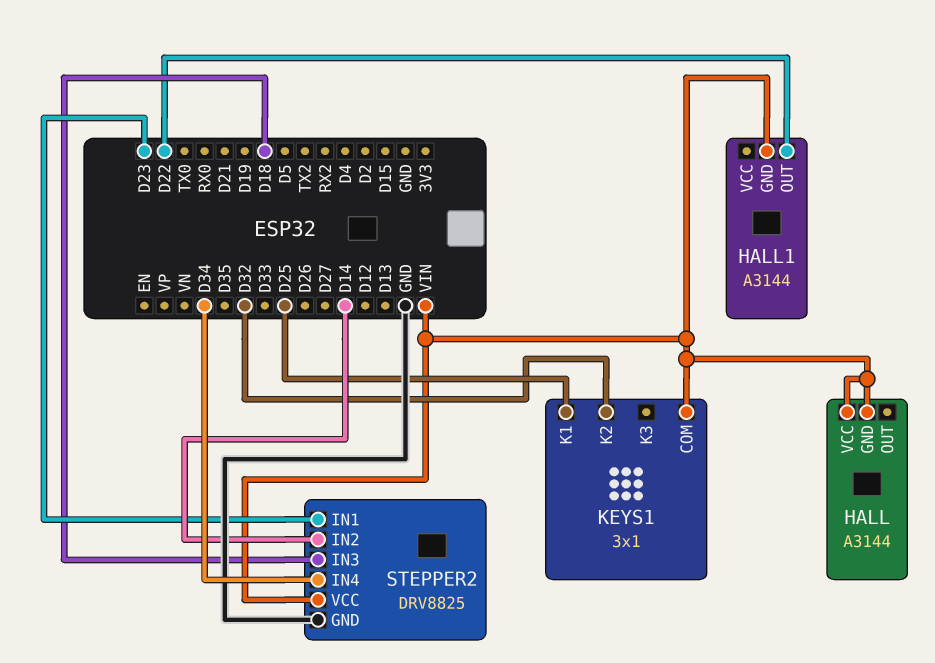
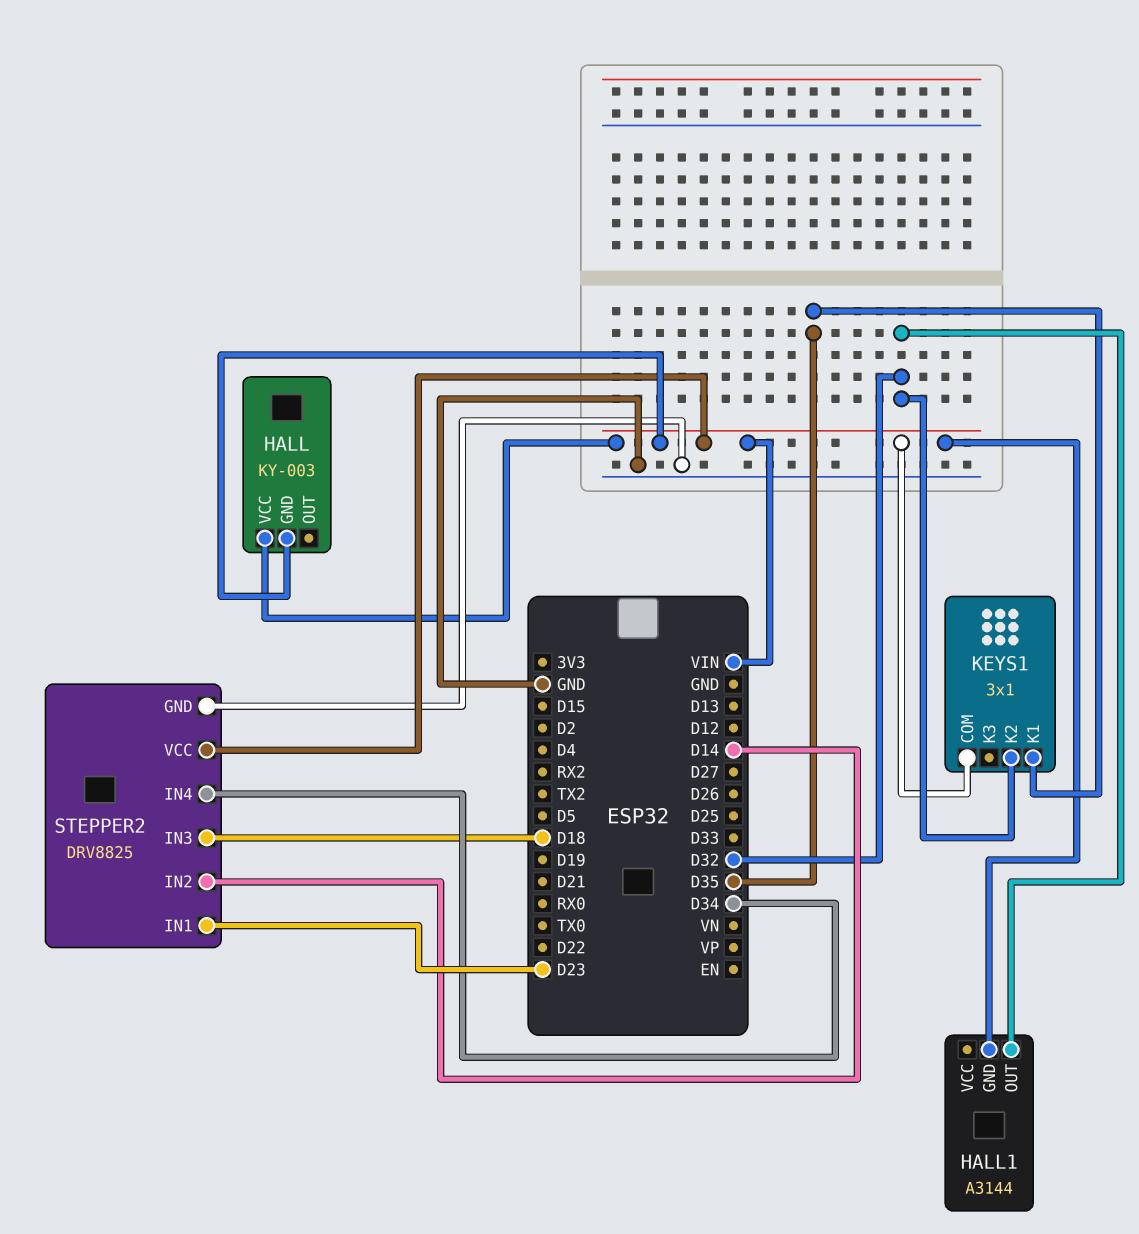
HALL: A3144 -> KY-003
HALL1 pin OUT: D22 -> D32
KEYS1 pin K1: D25 -> D35

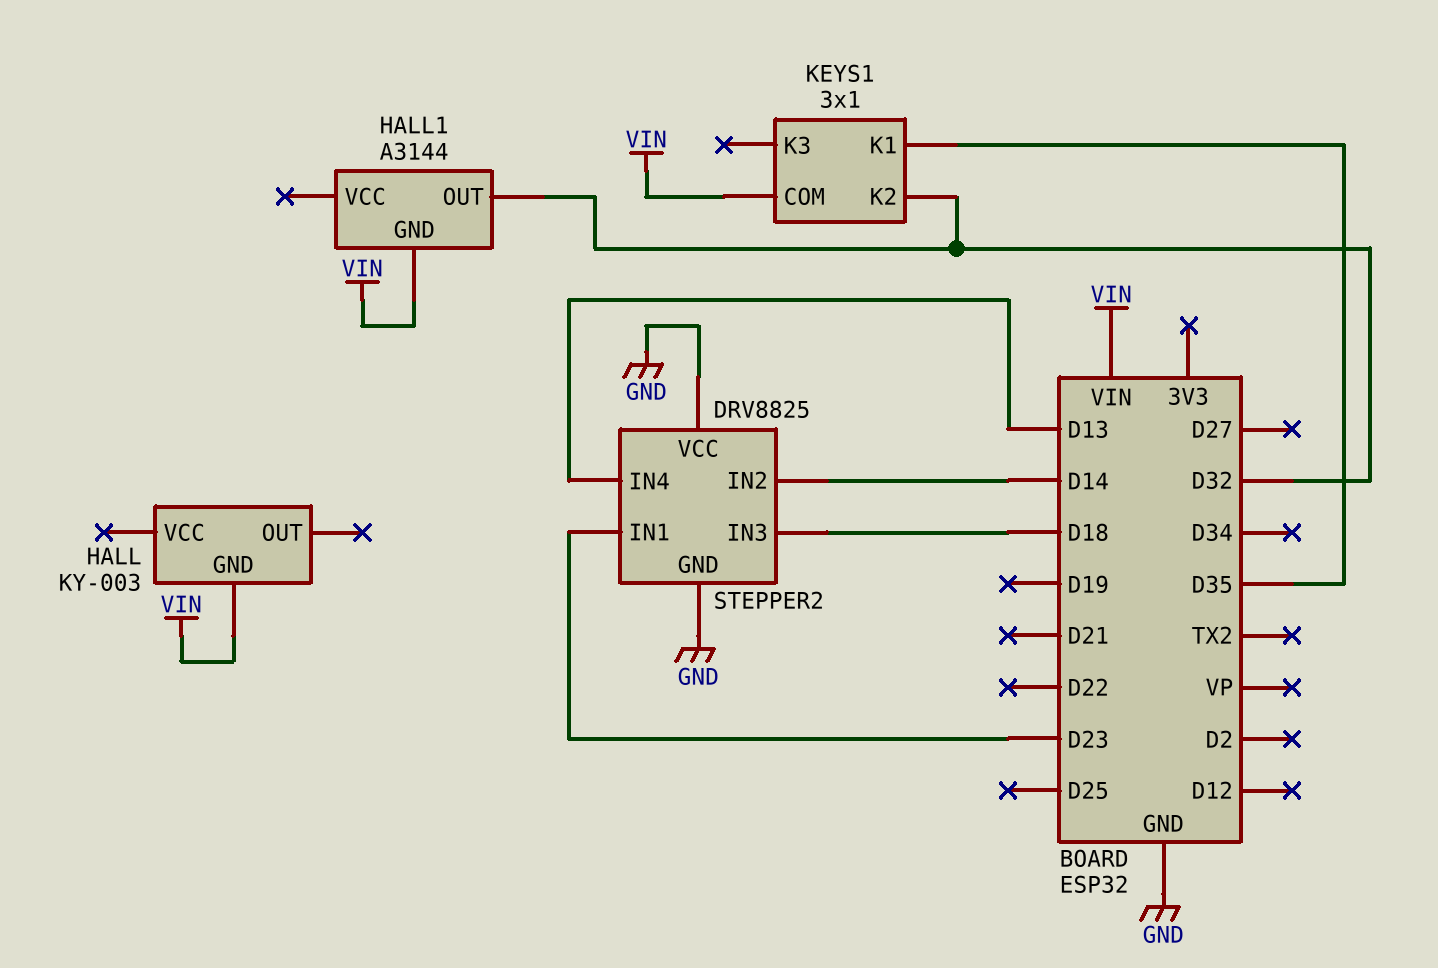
HALL pin VCC: VIN -> none
STEPPER2 pin IN4: D34 -> D13
STEPPER2 pin VCC: VIN -> GND

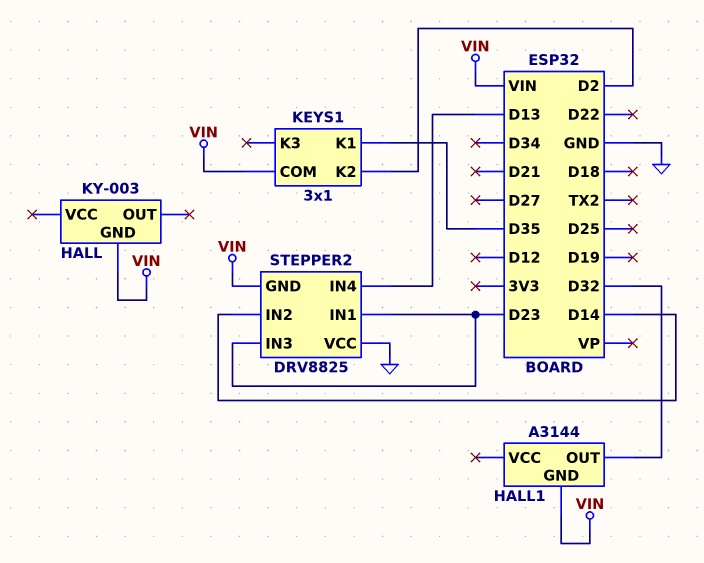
KEYS1 pin K2: D32 -> D2
STEPPER2 pin GND: GND -> VIN
STEPPER2 pin IN3: D18 -> D23

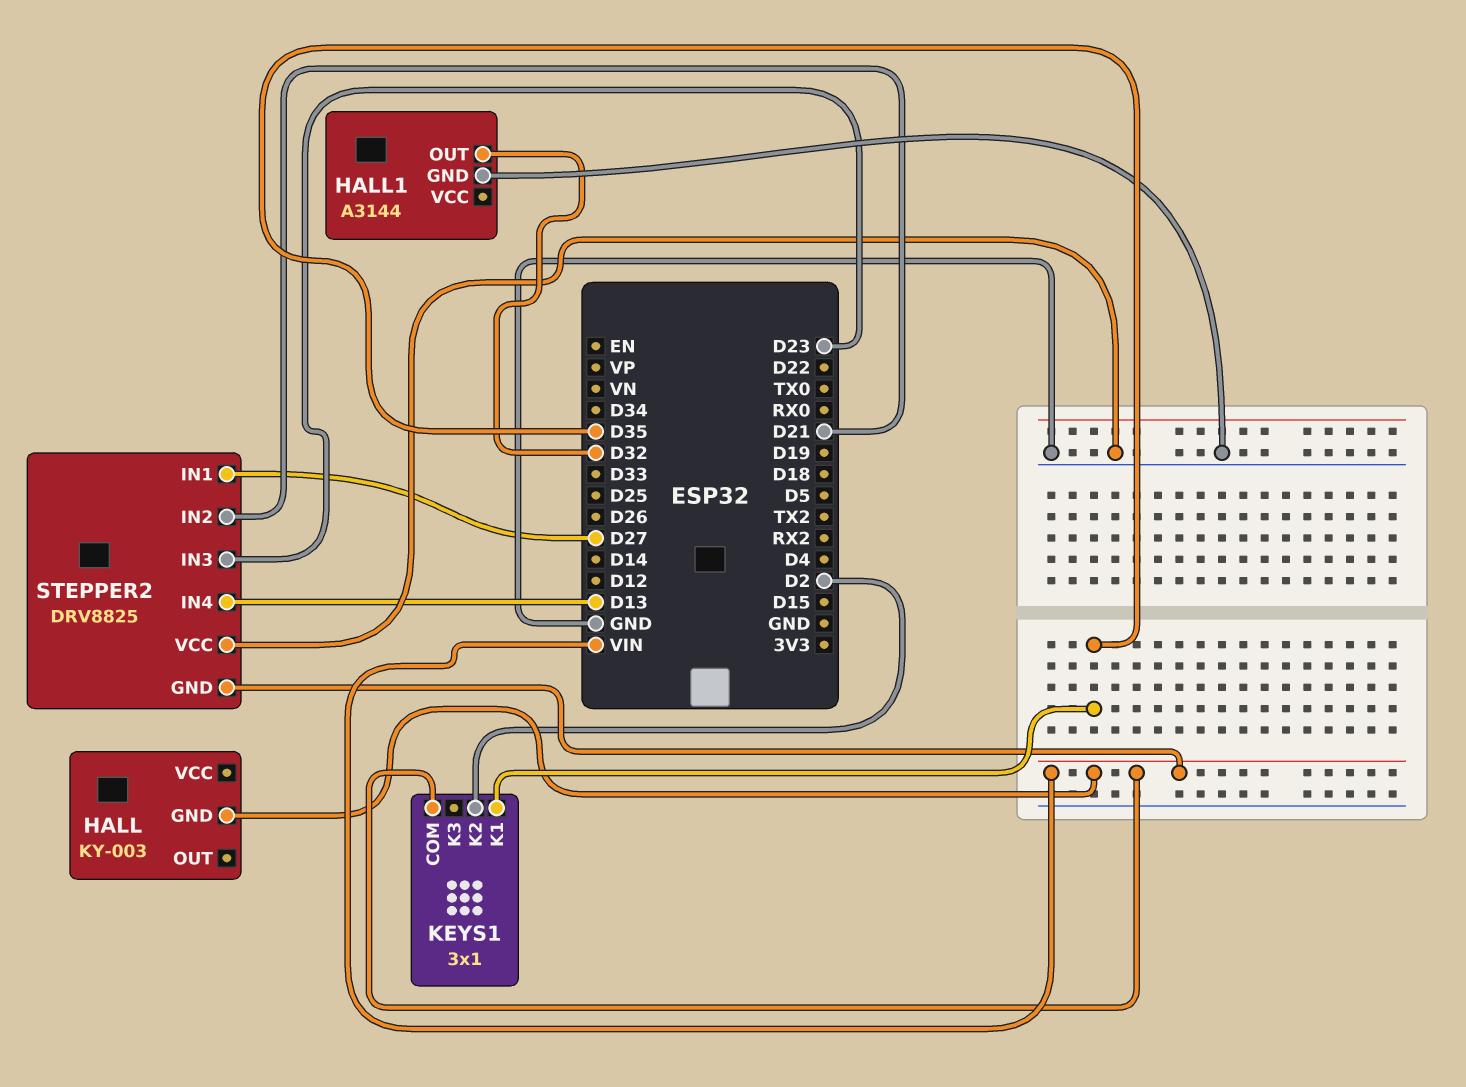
HALL1 pin GND: VIN -> GND
STEPPER2 pin IN1: D23 -> D27
STEPPER2 pin IN2: D14 -> D21

